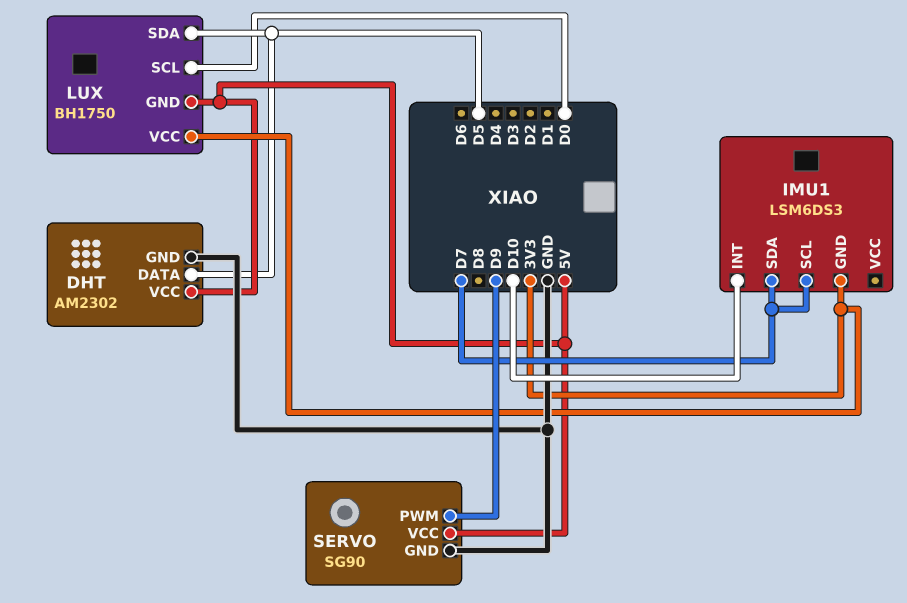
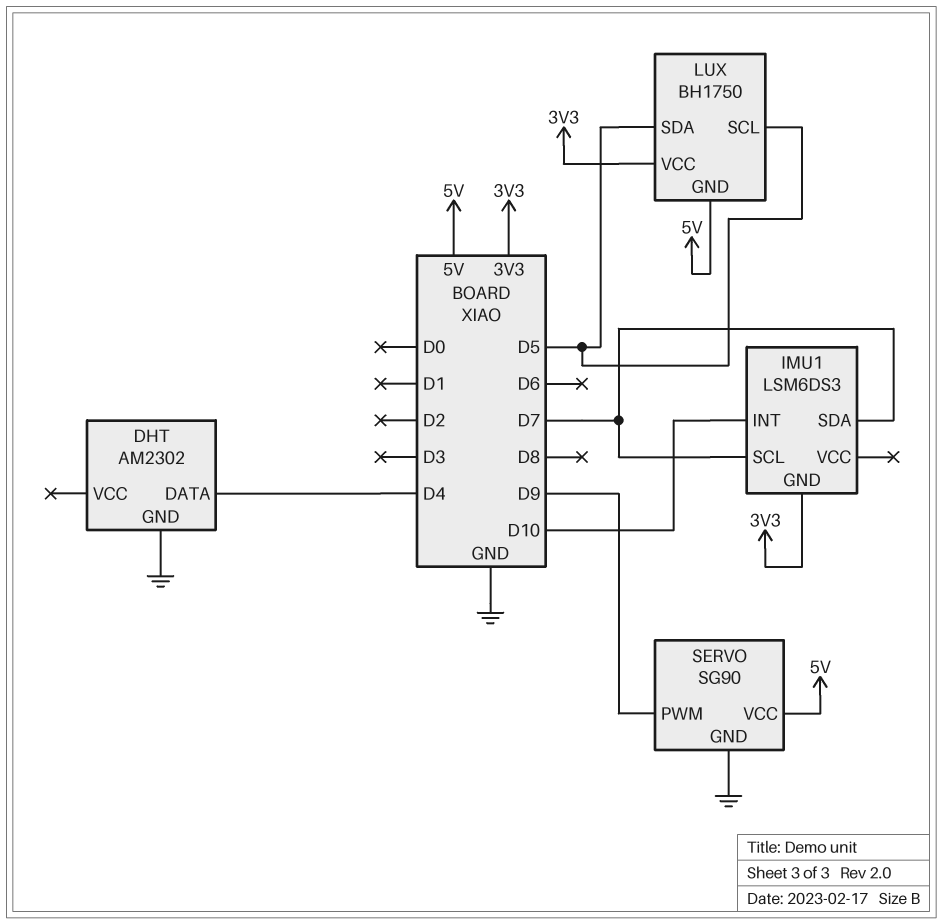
DHT pin DATA: D5 -> D4
DHT pin VCC: 5V -> none
LUX pin SCL: D0 -> D5

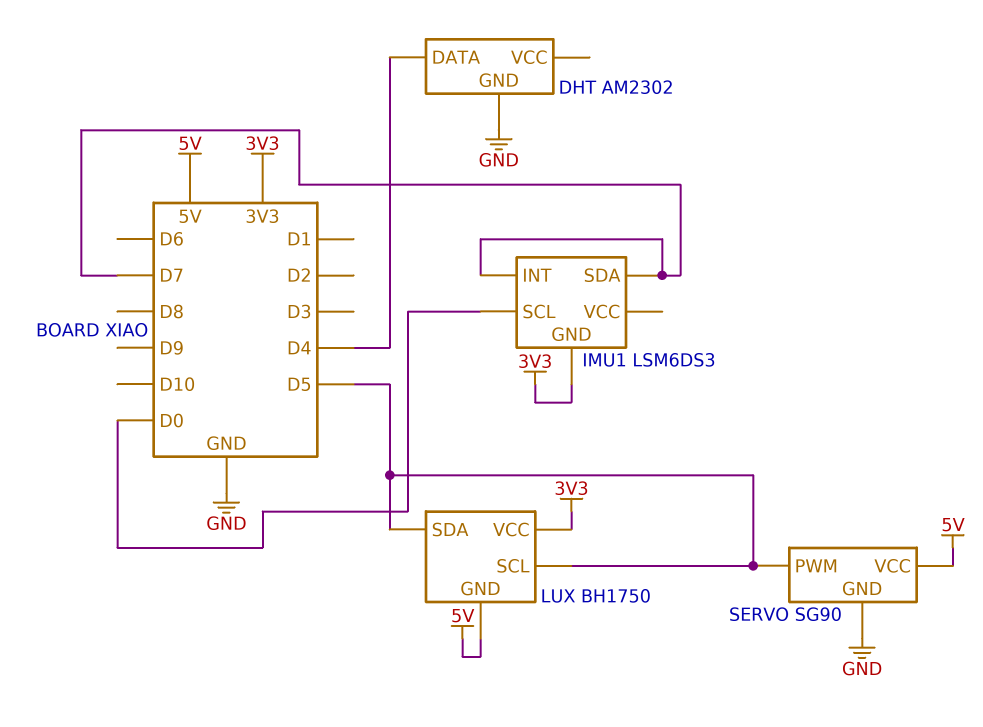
IMU1 pin INT: D10 -> D7
IMU1 pin SCL: D7 -> D0
SERVO pin PWM: D9 -> D5

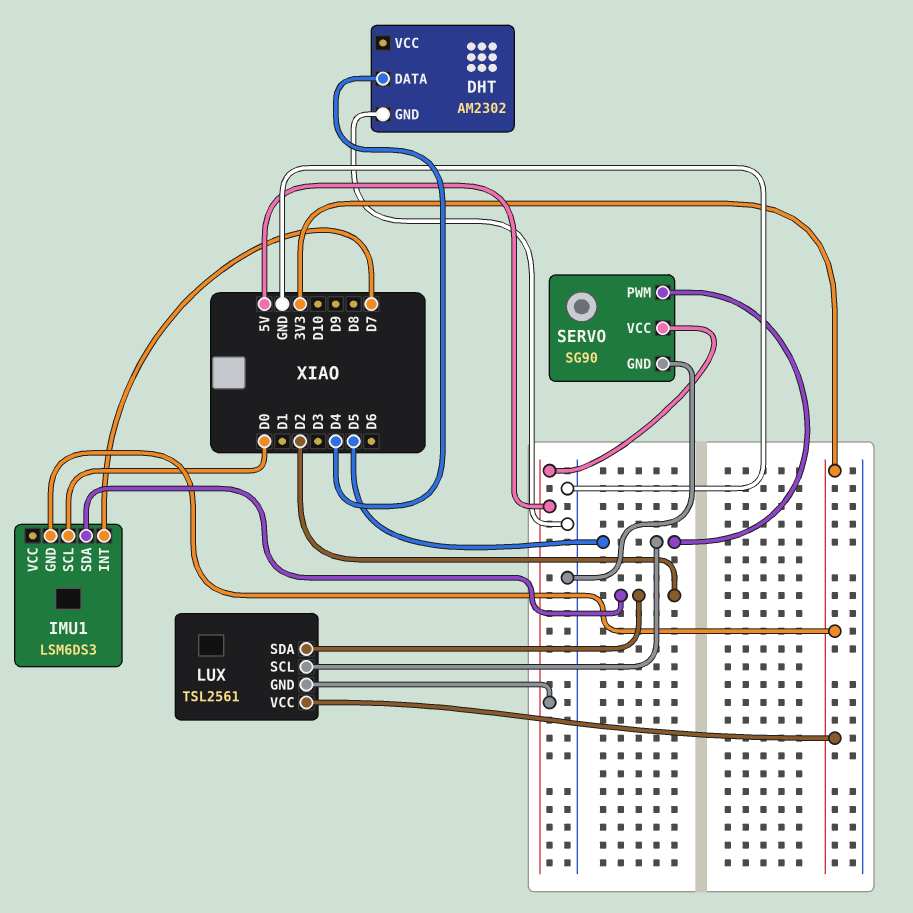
IMU1 pin SDA: D7 -> D2
LUX: BH1750 -> TSL2561
LUX pin SDA: D5 -> D2

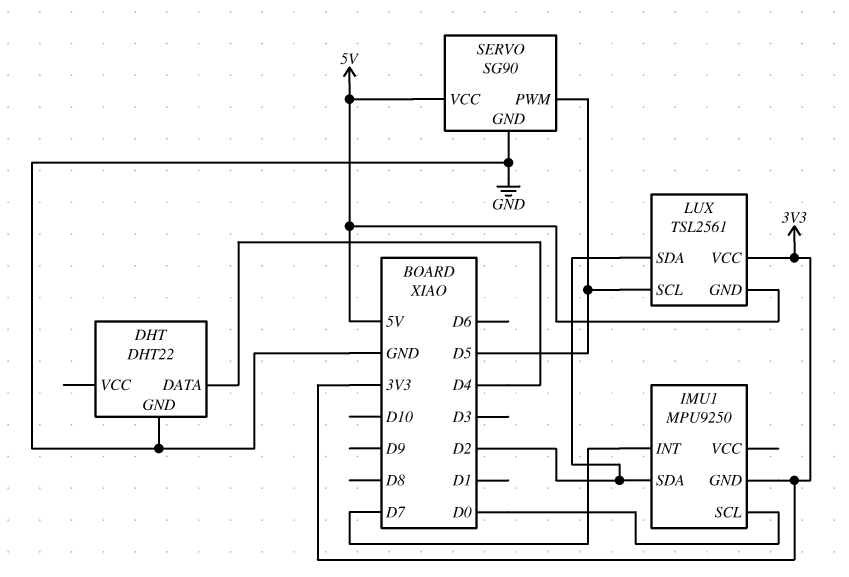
DHT: AM2302 -> DHT22
IMU1: LSM6DS3 -> MPU9250

